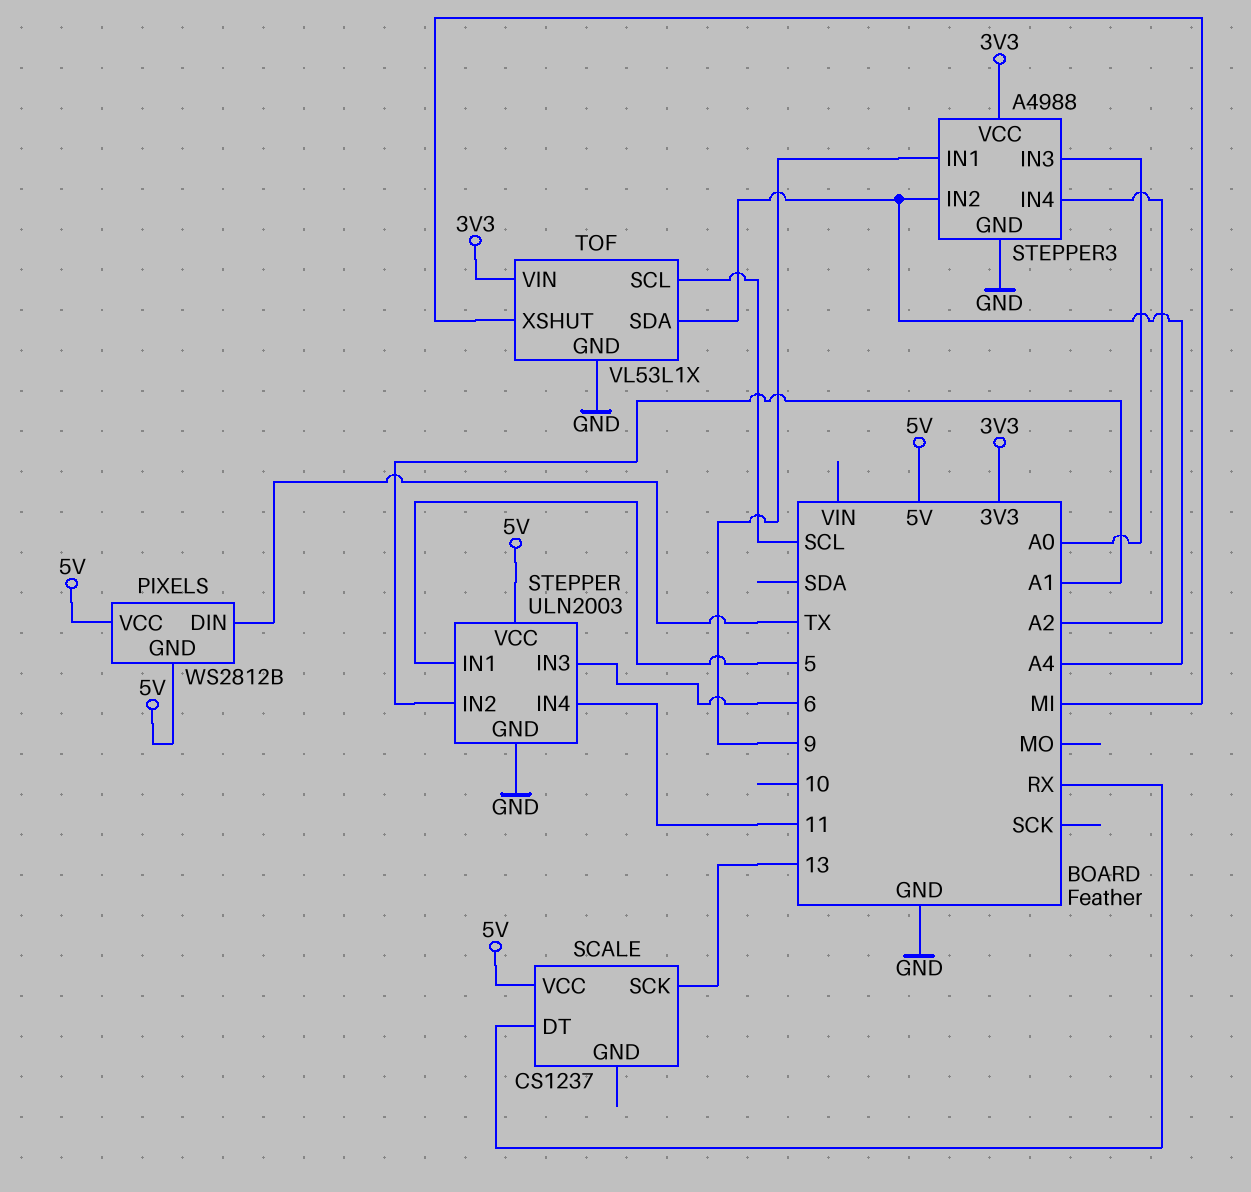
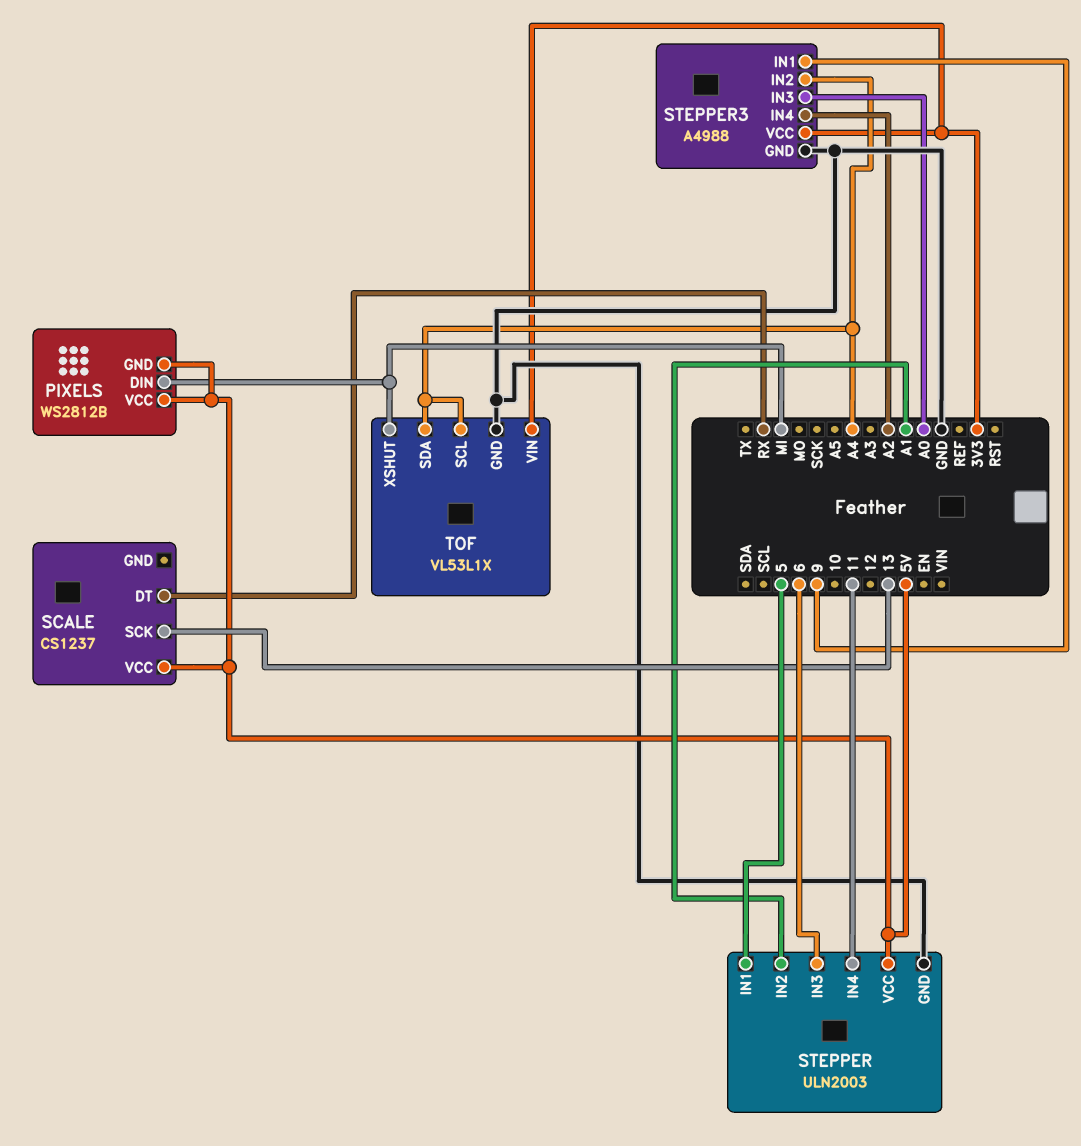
PIXELS pin DIN: TX -> MI
TOF pin SCL: SCL -> A4

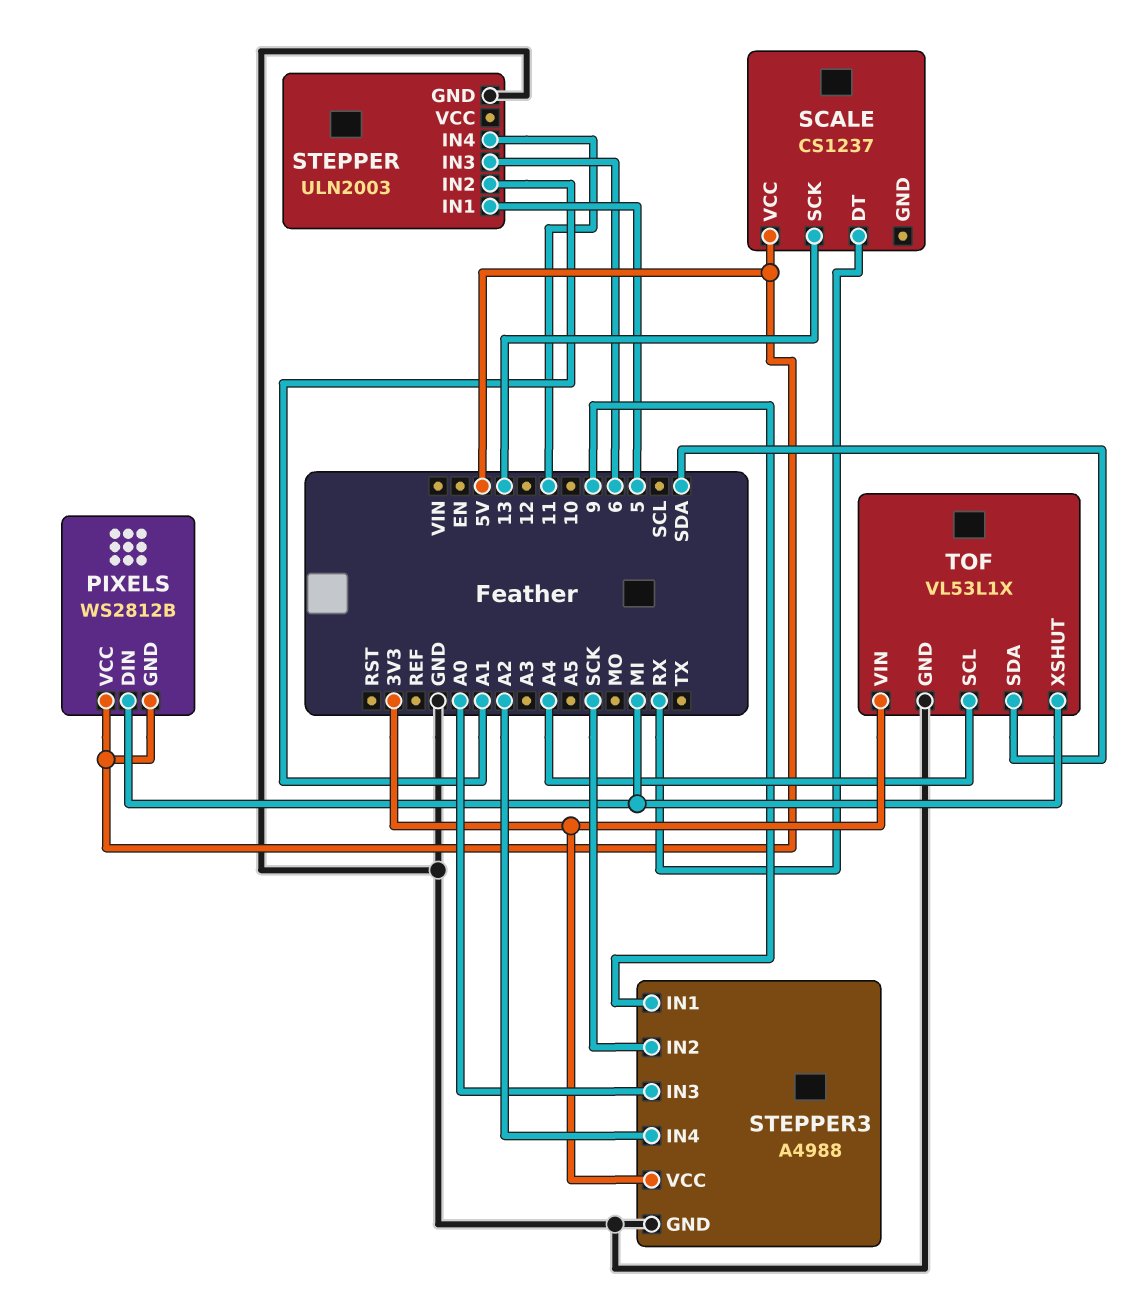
STEPPER pin VCC: 5V -> none
STEPPER3 pin IN2: A4 -> SCK
TOF pin SDA: A4 -> SDA

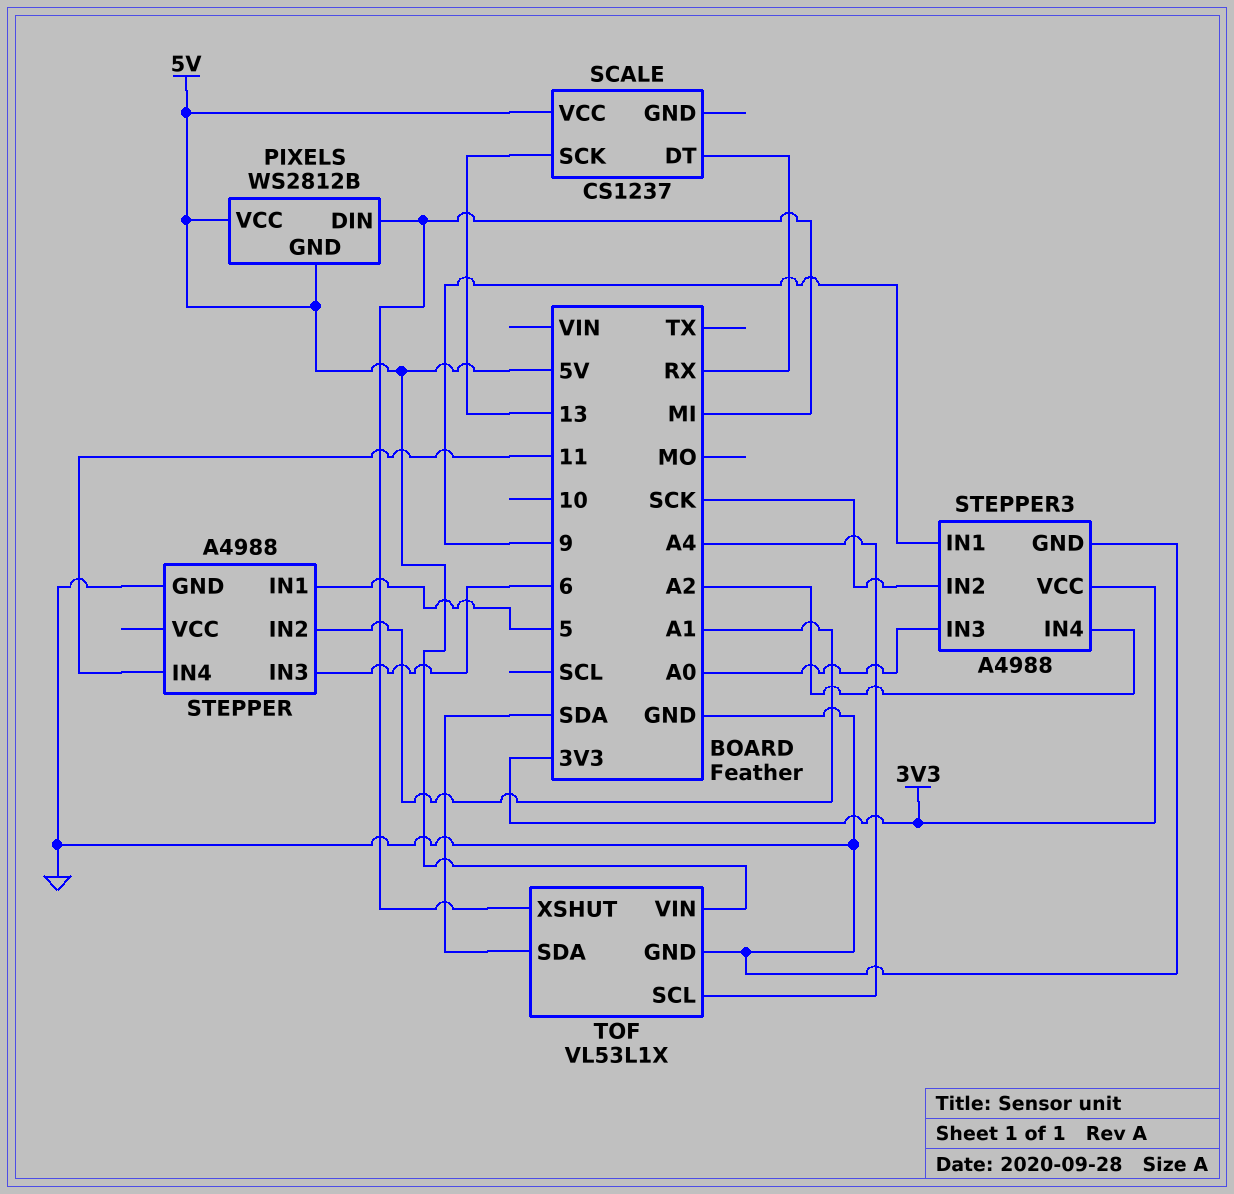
STEPPER: ULN2003 -> A4988
TOF pin VIN: 3V3 -> 5V

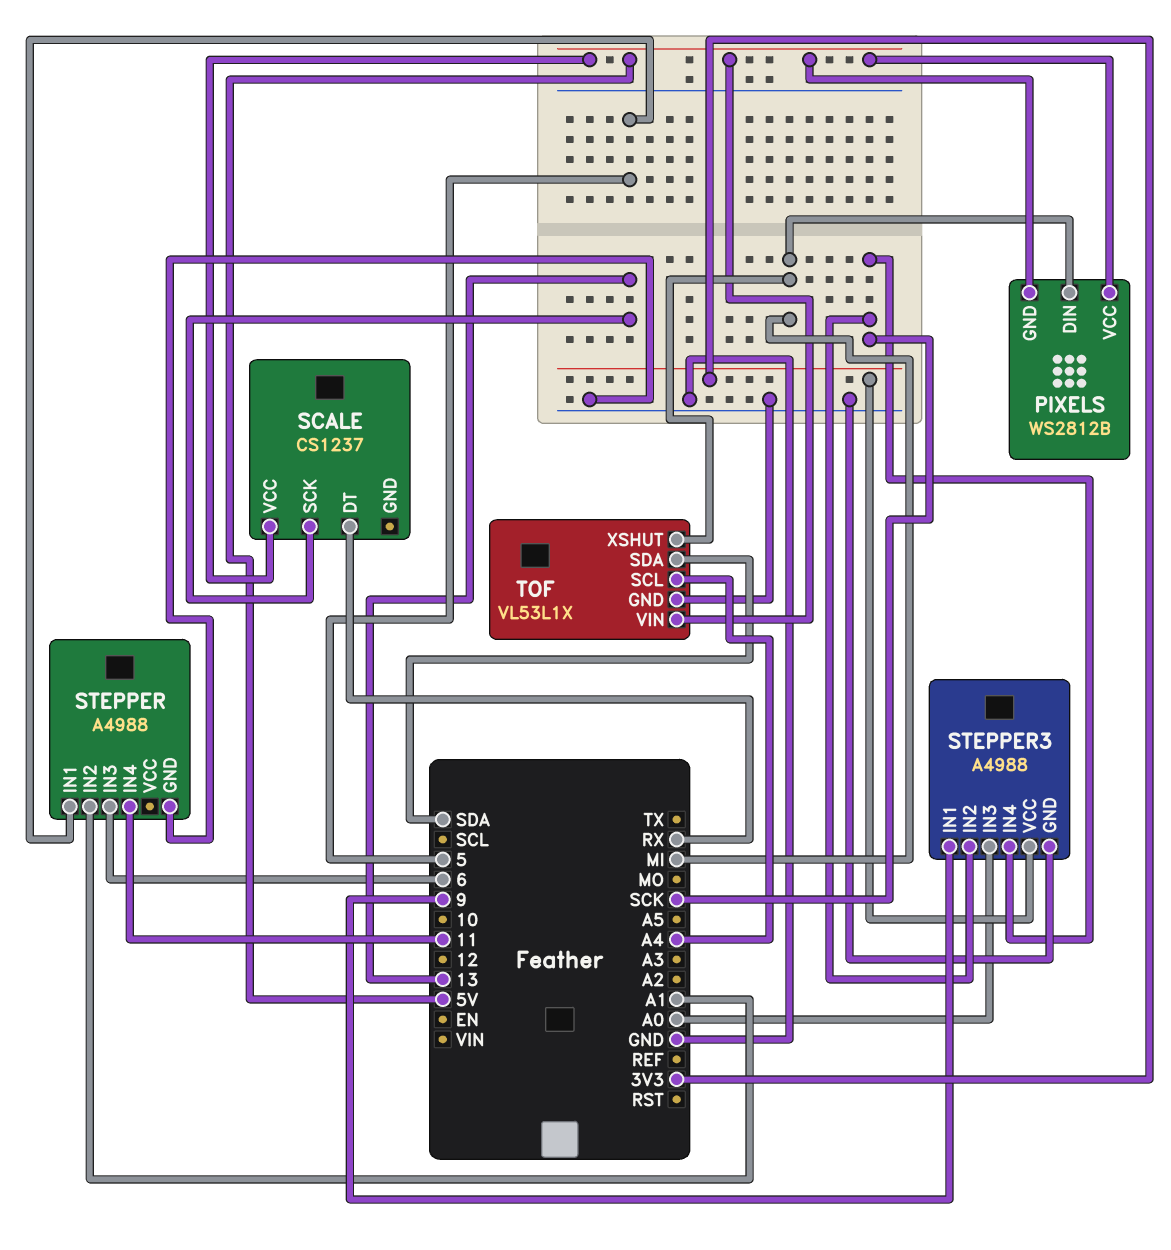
STEPPER3 pin IN4: A2 -> SCK

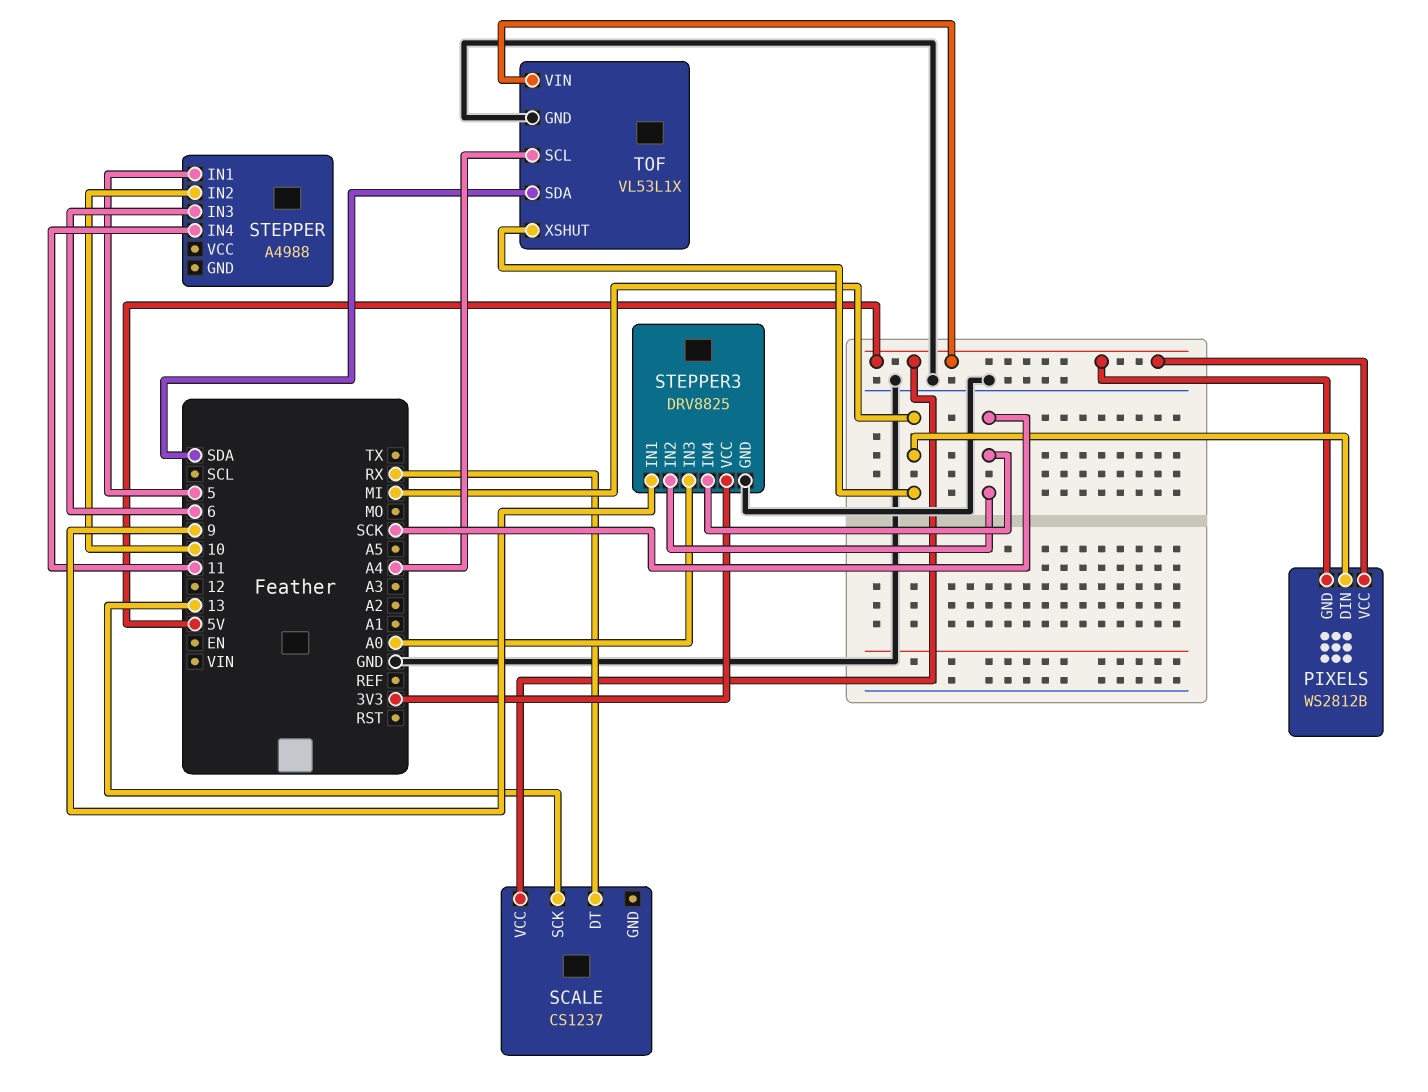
STEPPER pin GND: GND -> none
STEPPER pin IN2: A1 -> 10
STEPPER3: A4988 -> DRV8825

